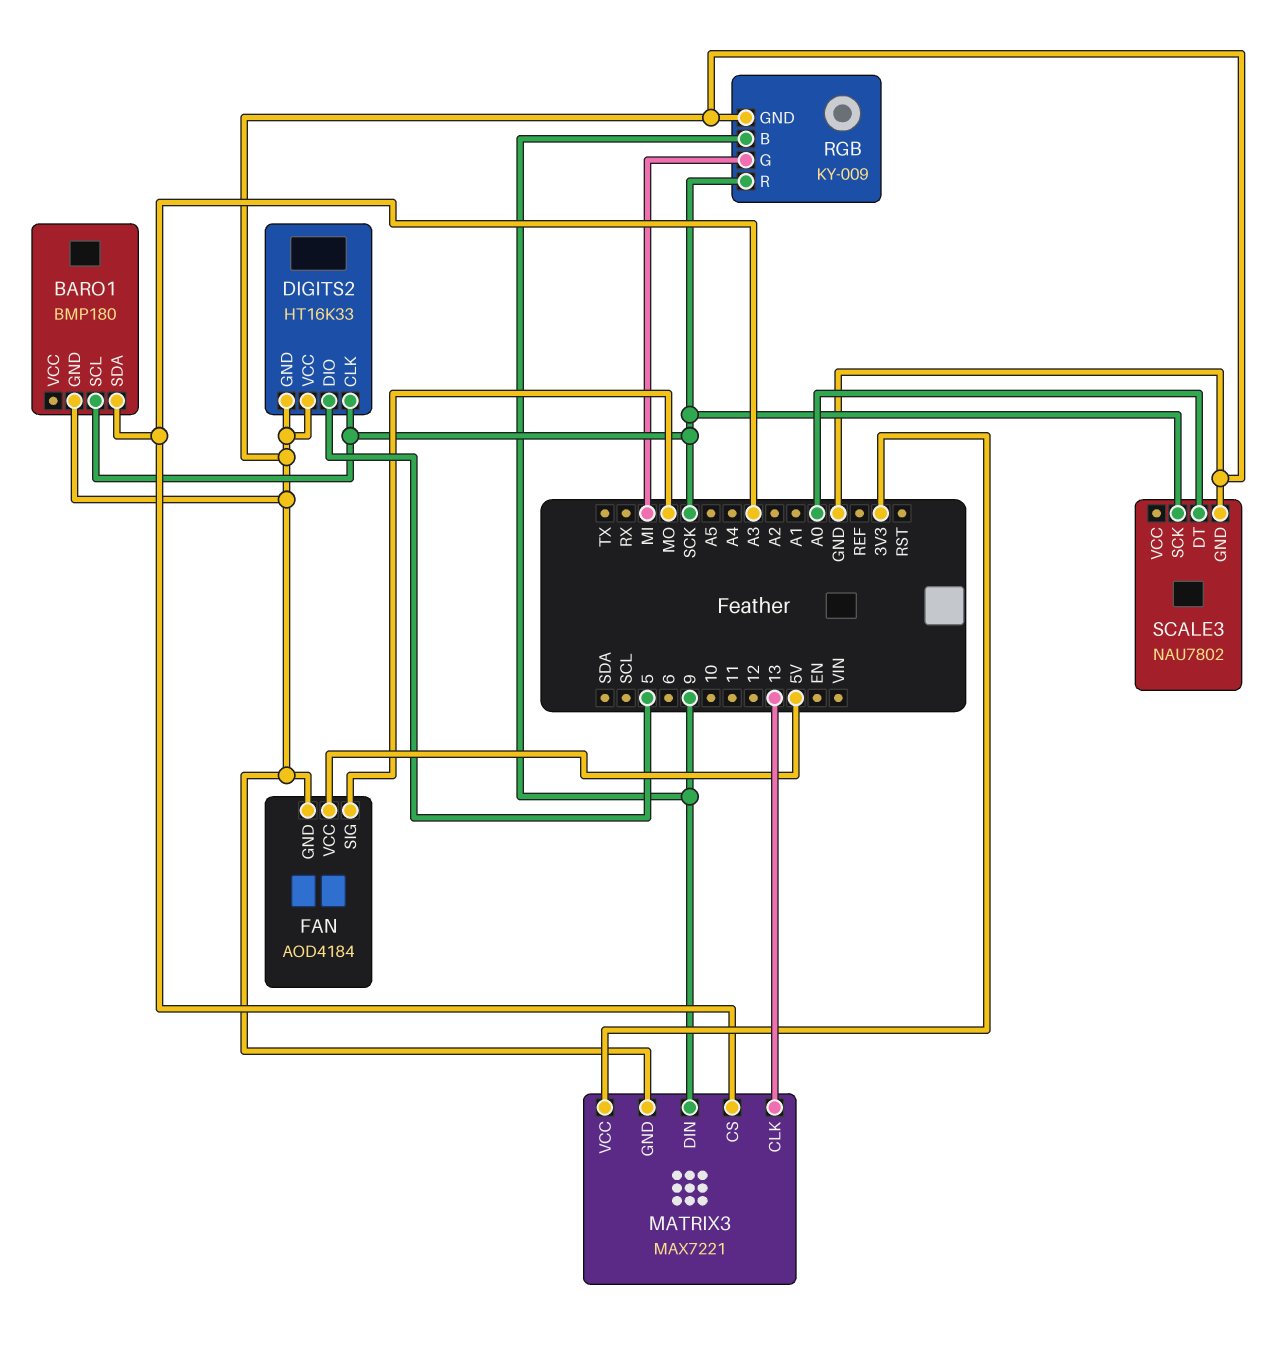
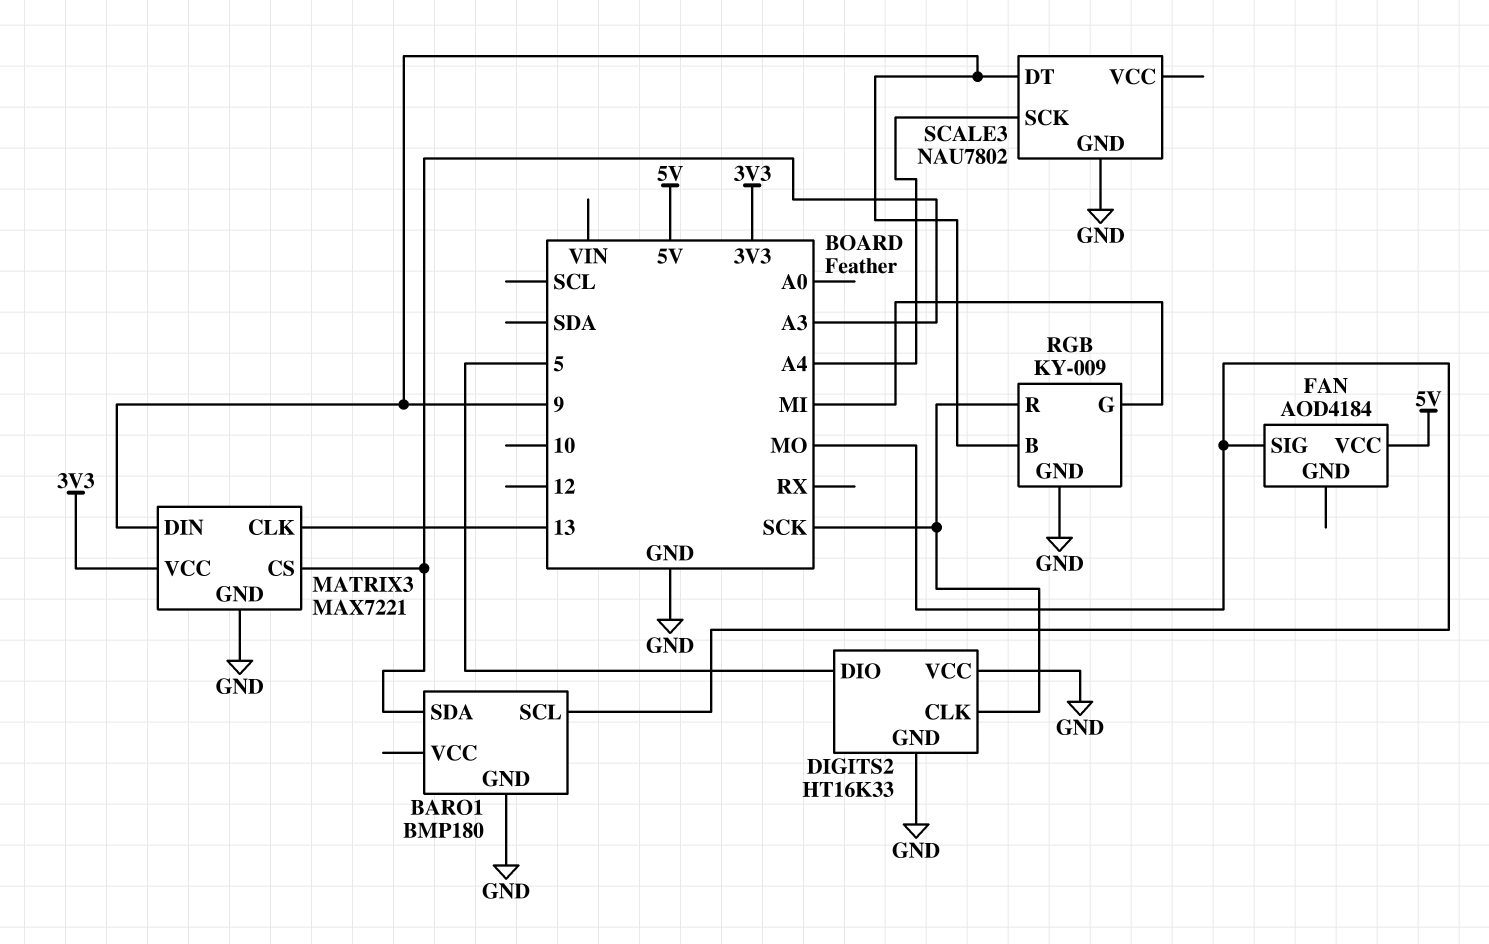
BARO1 pin SCL: SCK -> MO
FAN pin GND: GND -> none
SCALE3 pin DT: A0 -> 9
SCALE3 pin SCK: SCK -> A4

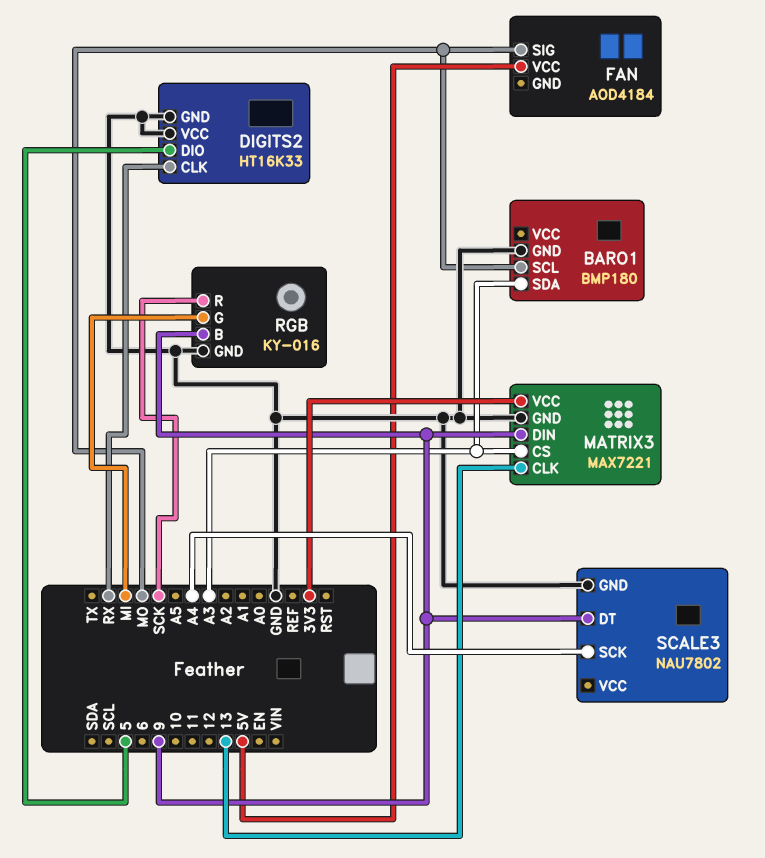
DIGITS2 pin CLK: SCK -> RX
RGB: KY-009 -> KY-016

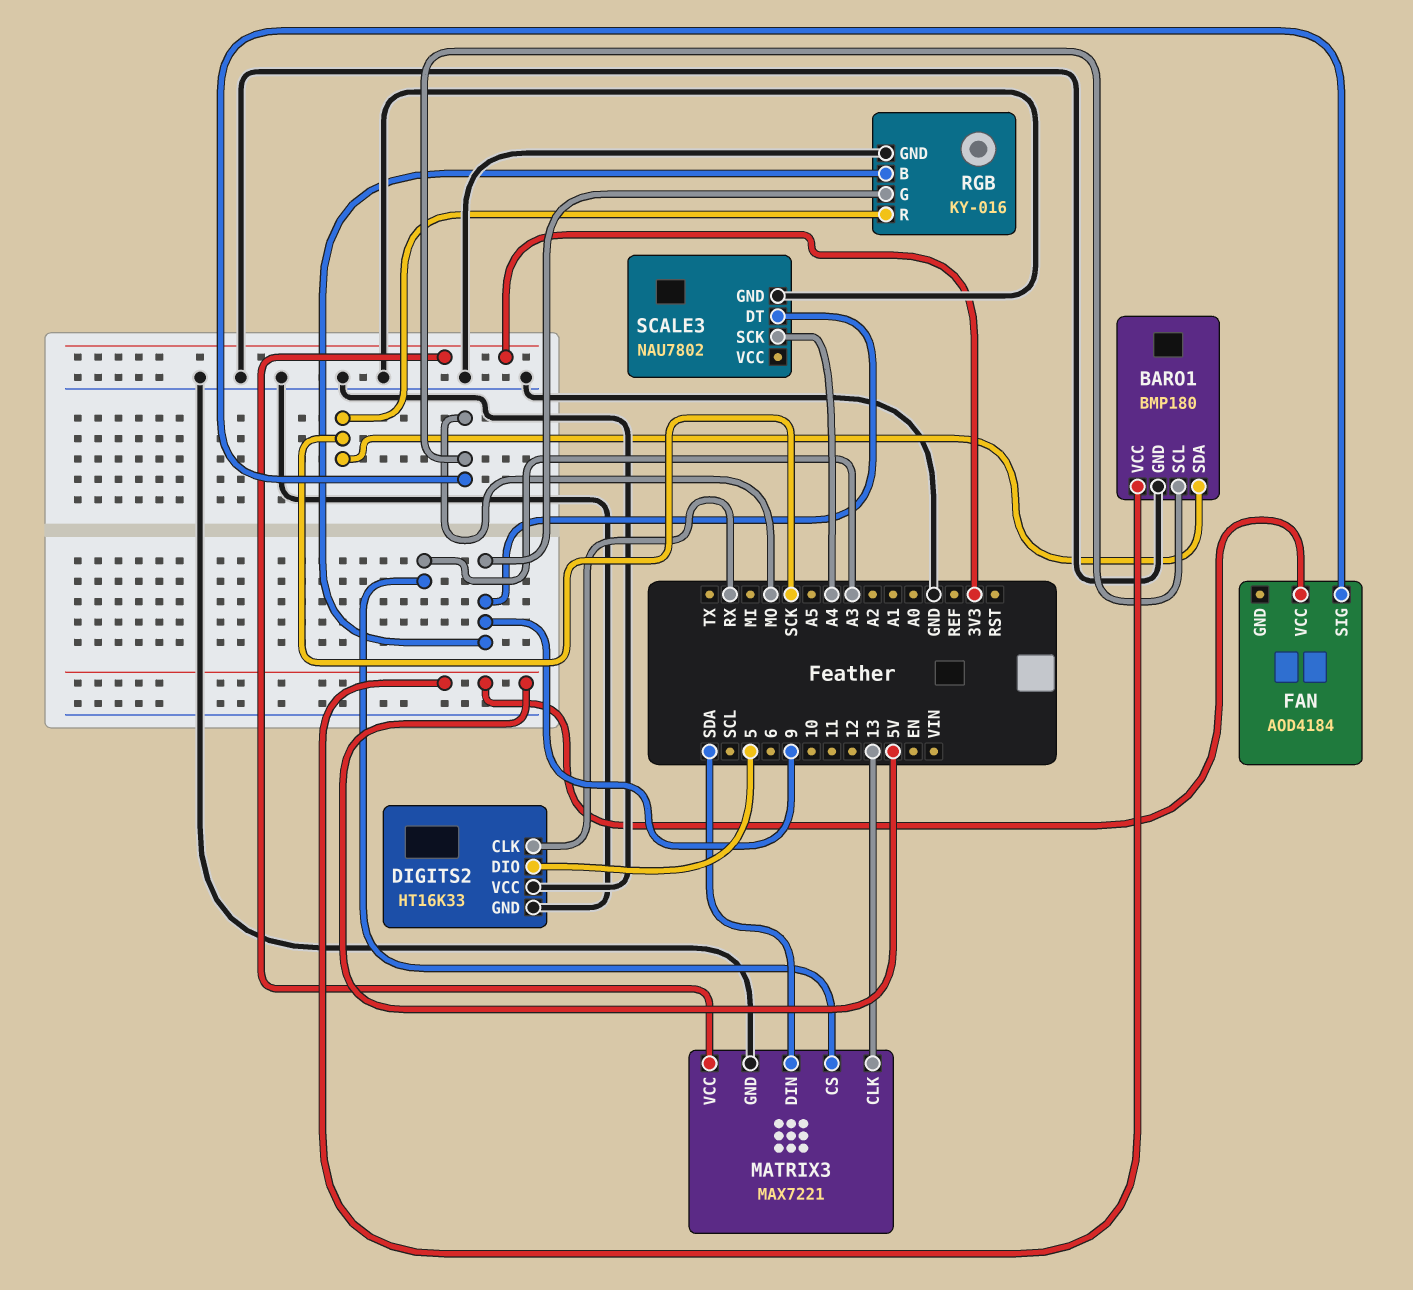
BARO1 pin SDA: A3 -> SCK
BARO1 pin VCC: none -> 5V
MATRIX3 pin DIN: 9 -> SDA
RGB pin G: MI -> 9

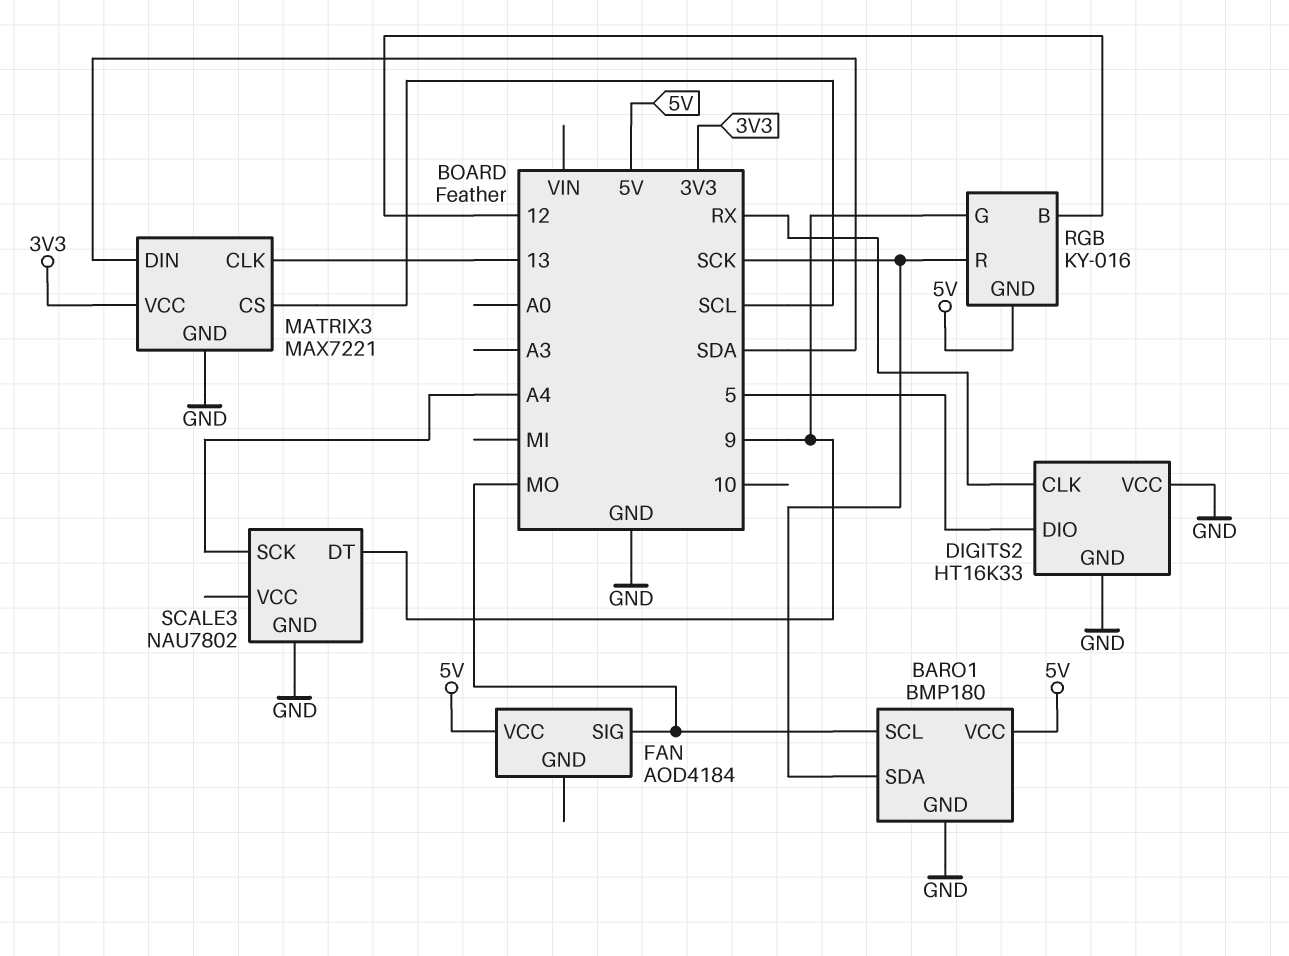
MATRIX3 pin CS: A3 -> SCL
RGB pin B: 9 -> 12
RGB pin GND: GND -> 5V

